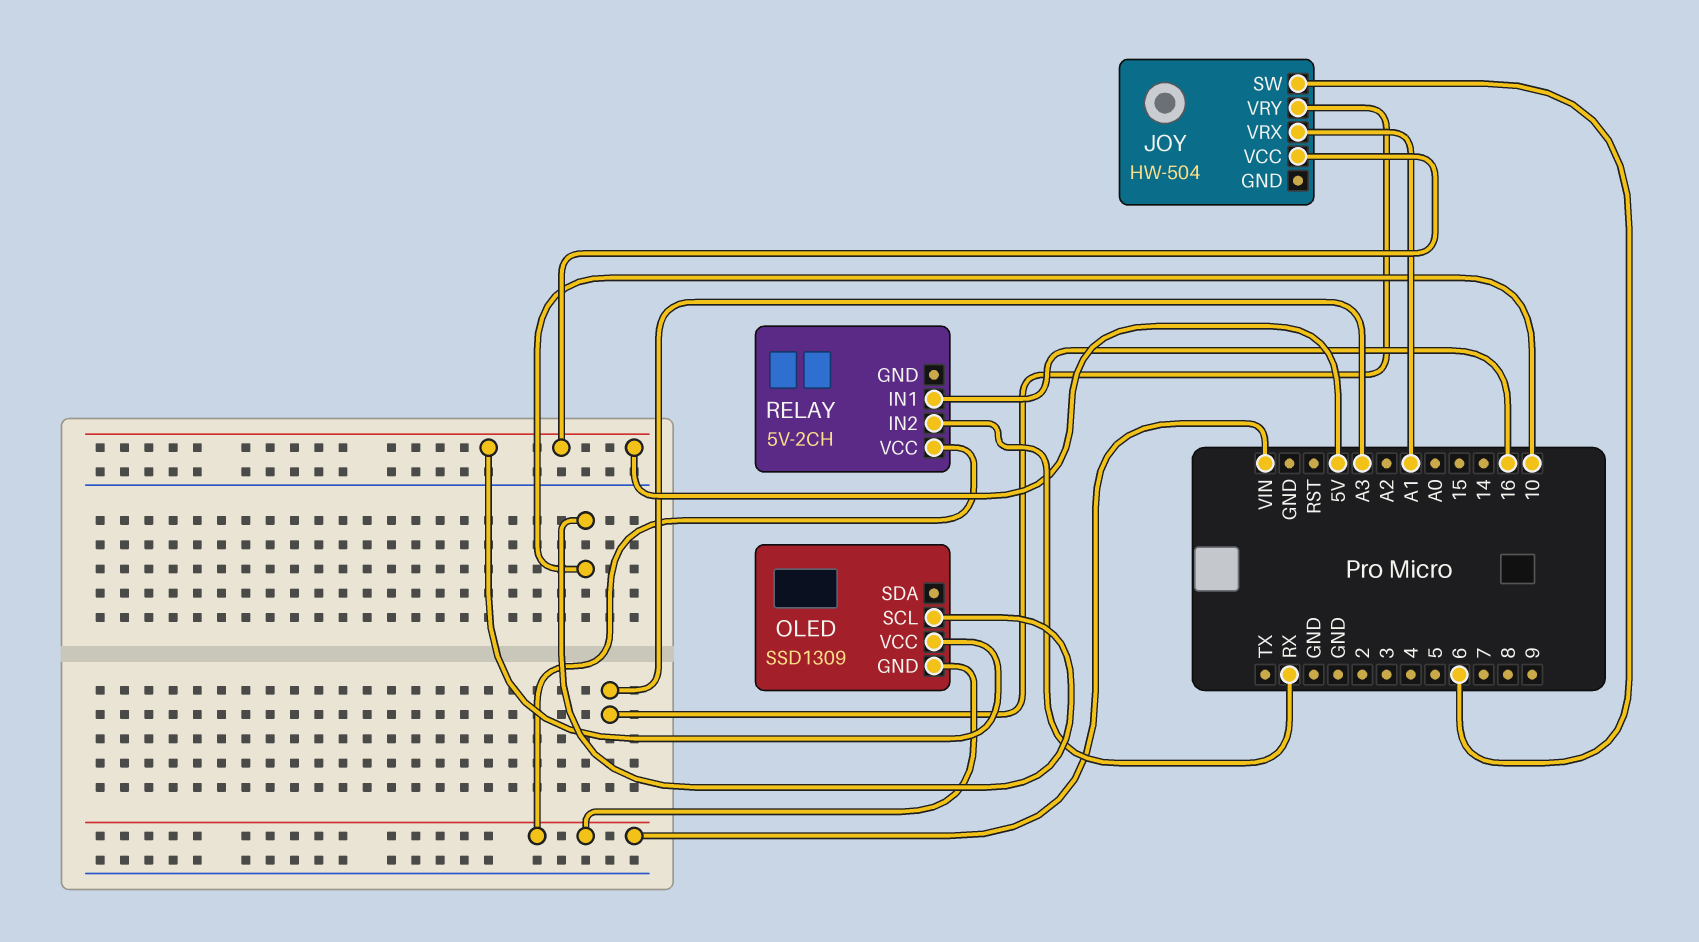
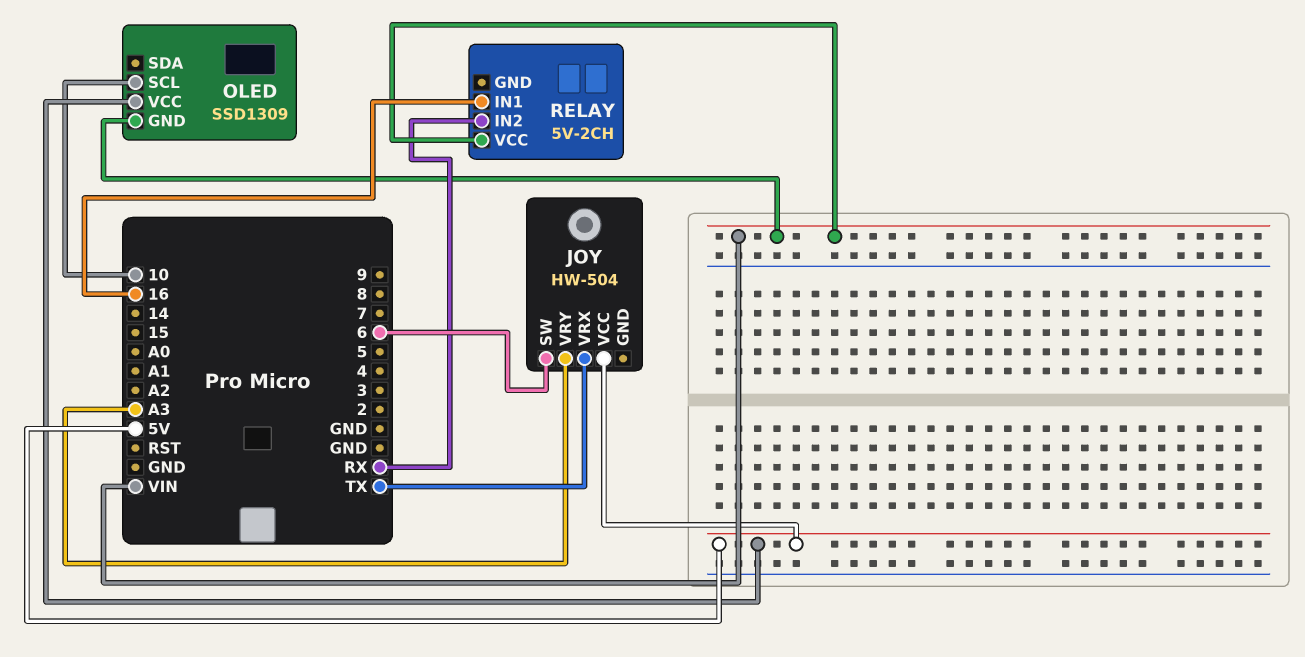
JOY pin VRX: A1 -> TX

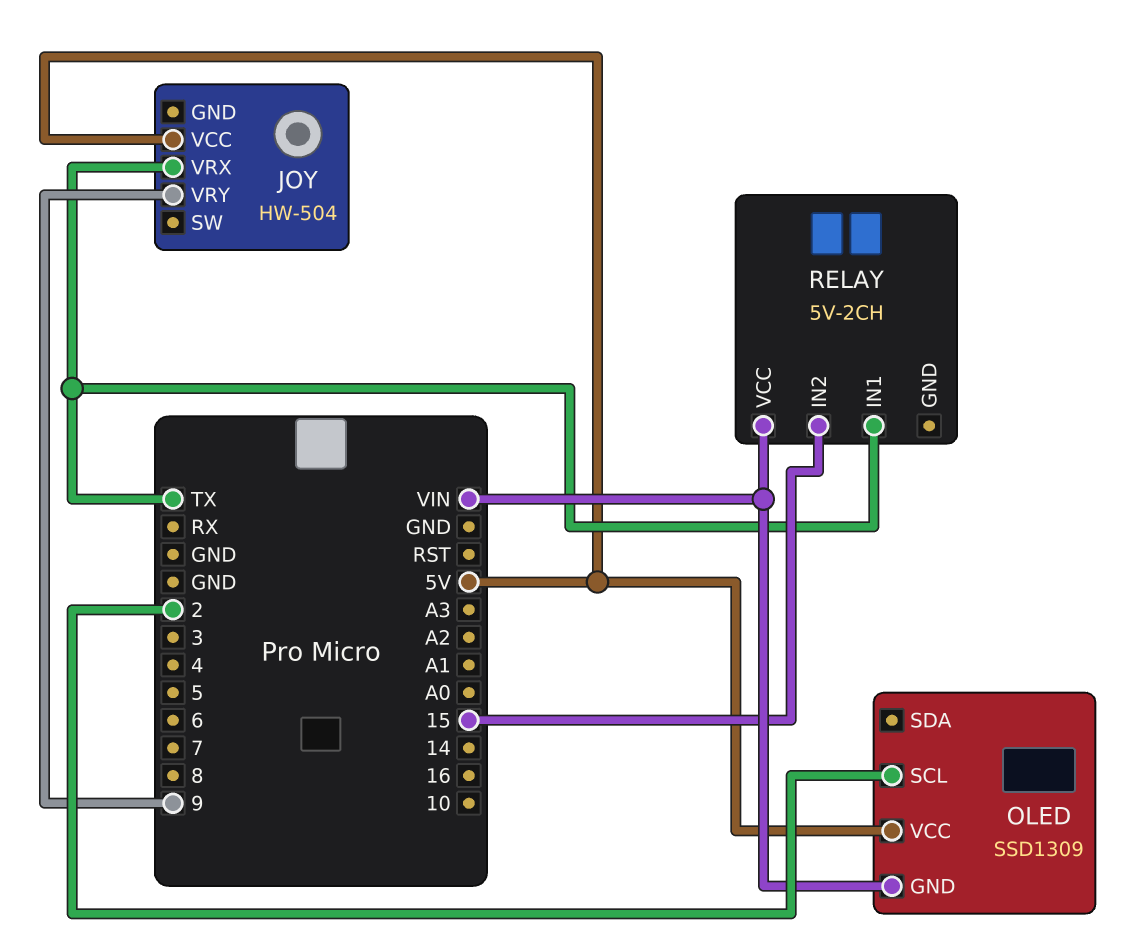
JOY pin SW: 6 -> none
JOY pin VRY: A3 -> 9
OLED pin SCL: 10 -> 2
RELAY pin IN1: 16 -> TX
RELAY pin IN2: RX -> 15

